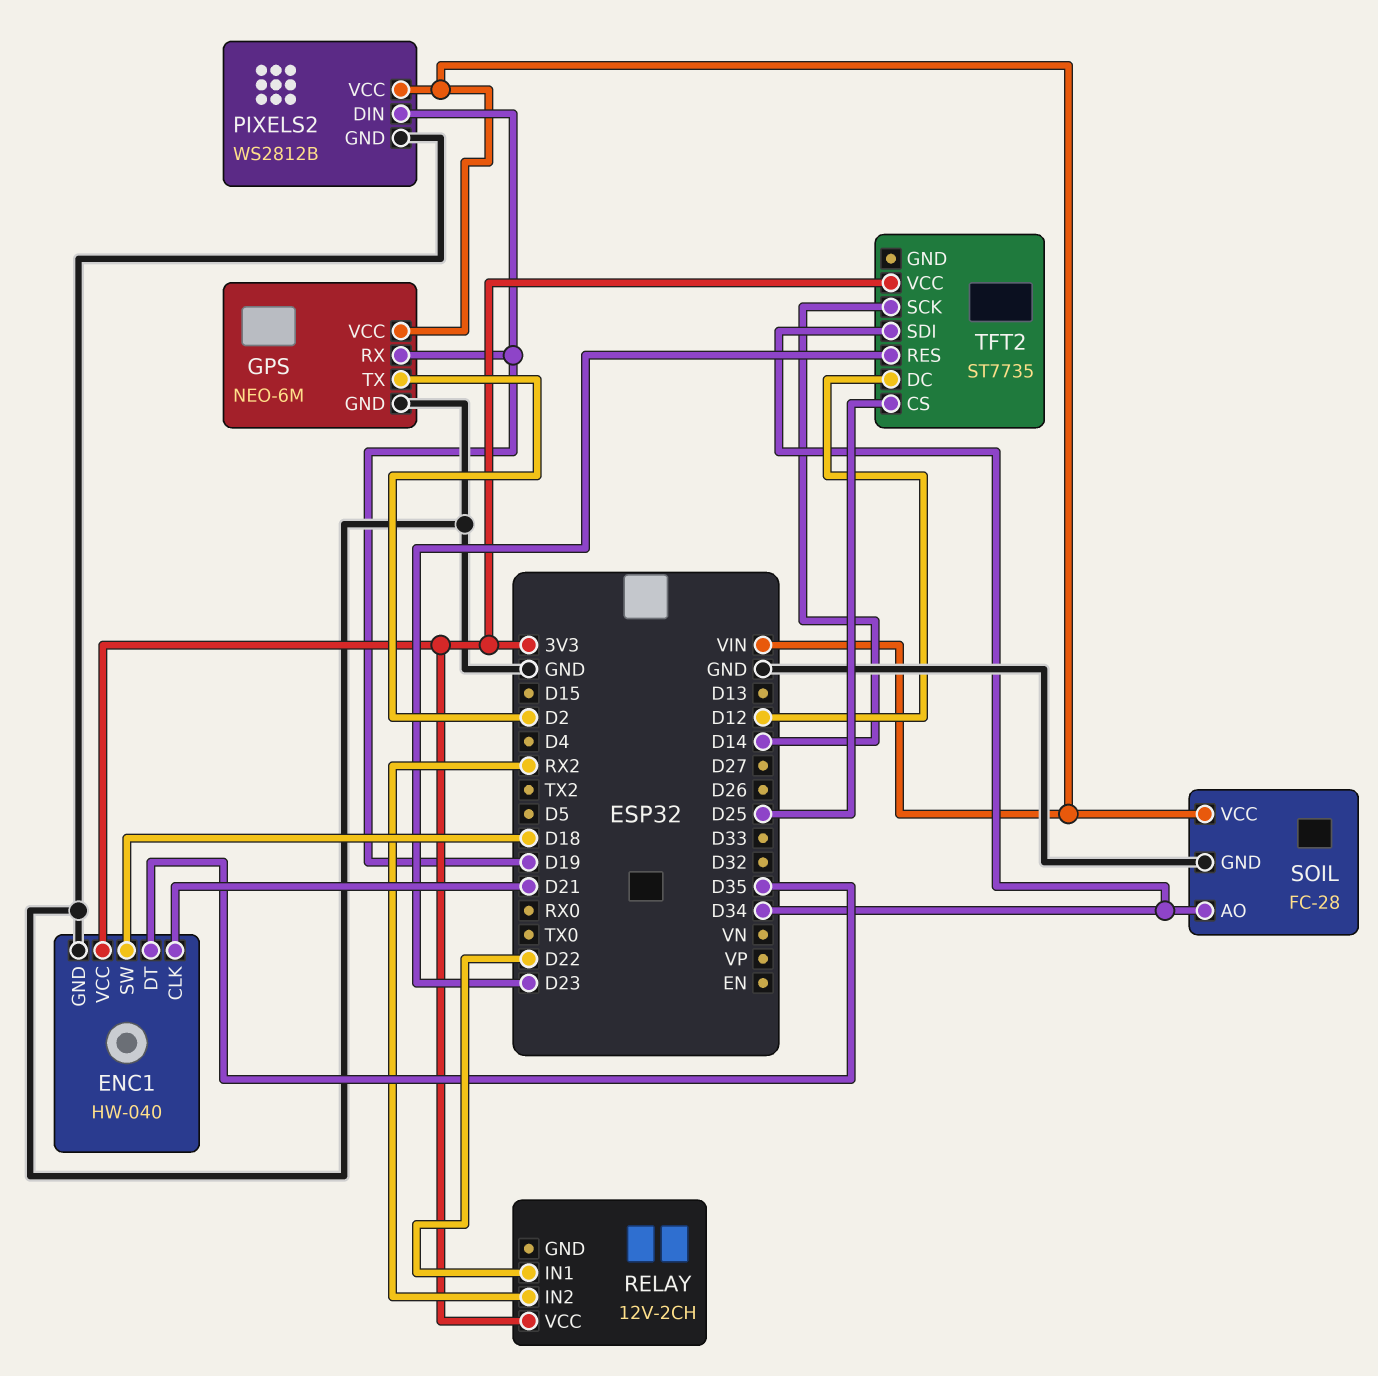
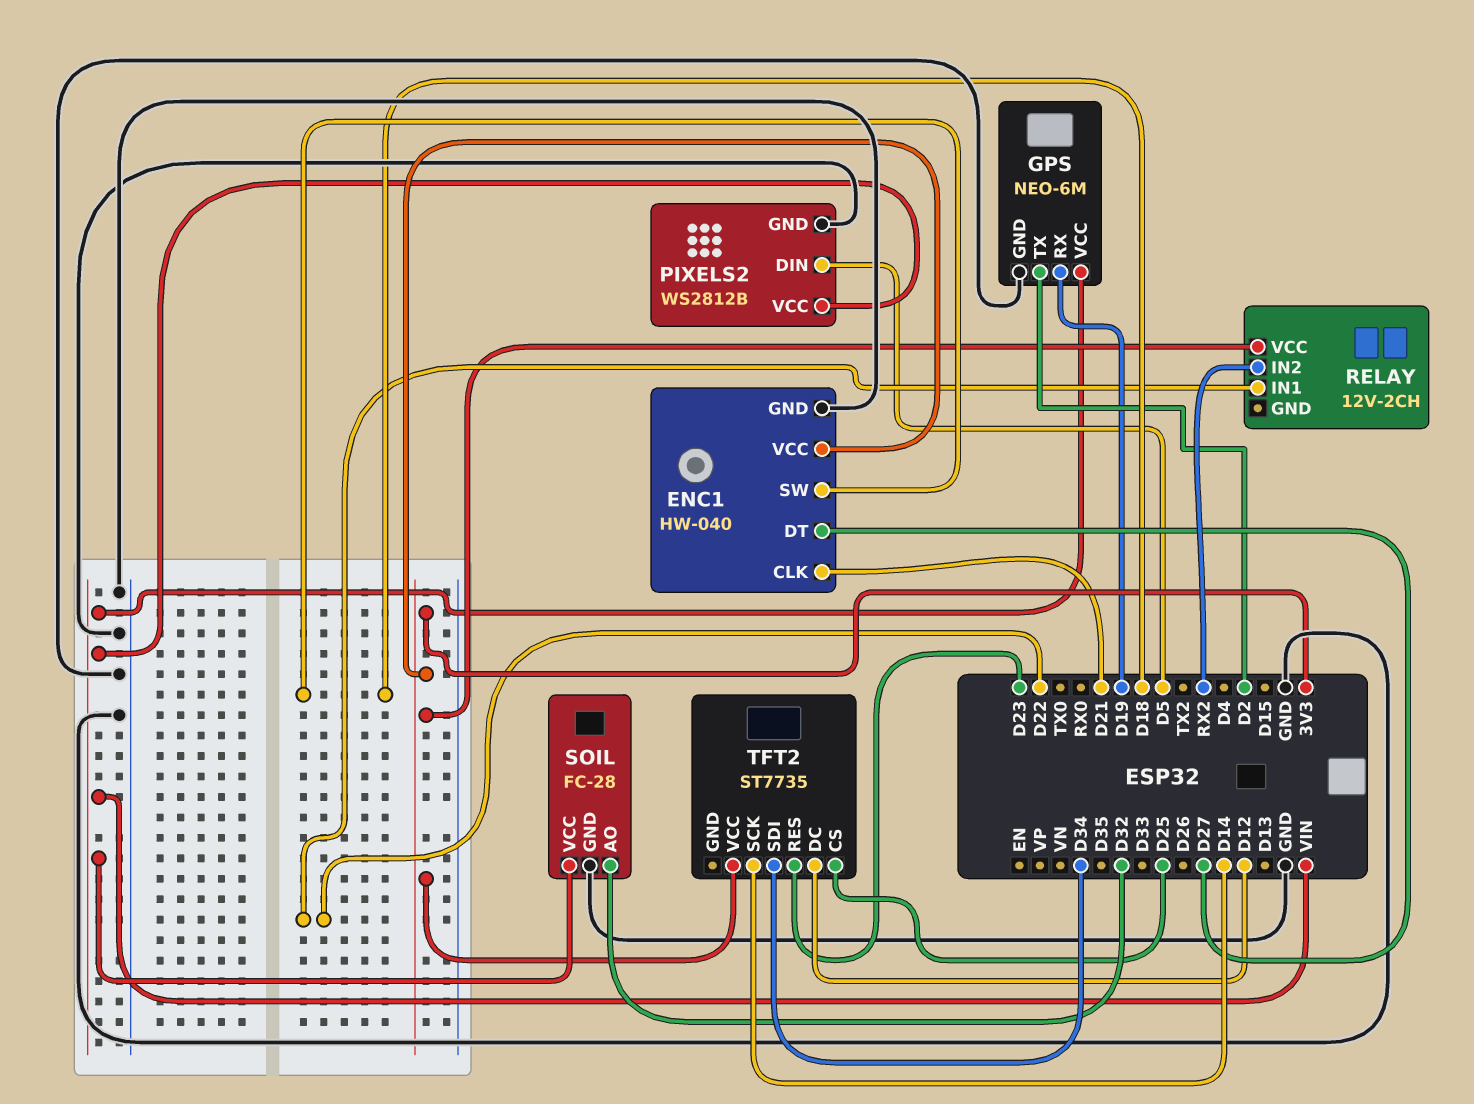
ENC1 pin DT: D35 -> D27
PIXELS2 pin DIN: D19 -> D5
SOIL pin AO: D34 -> D32

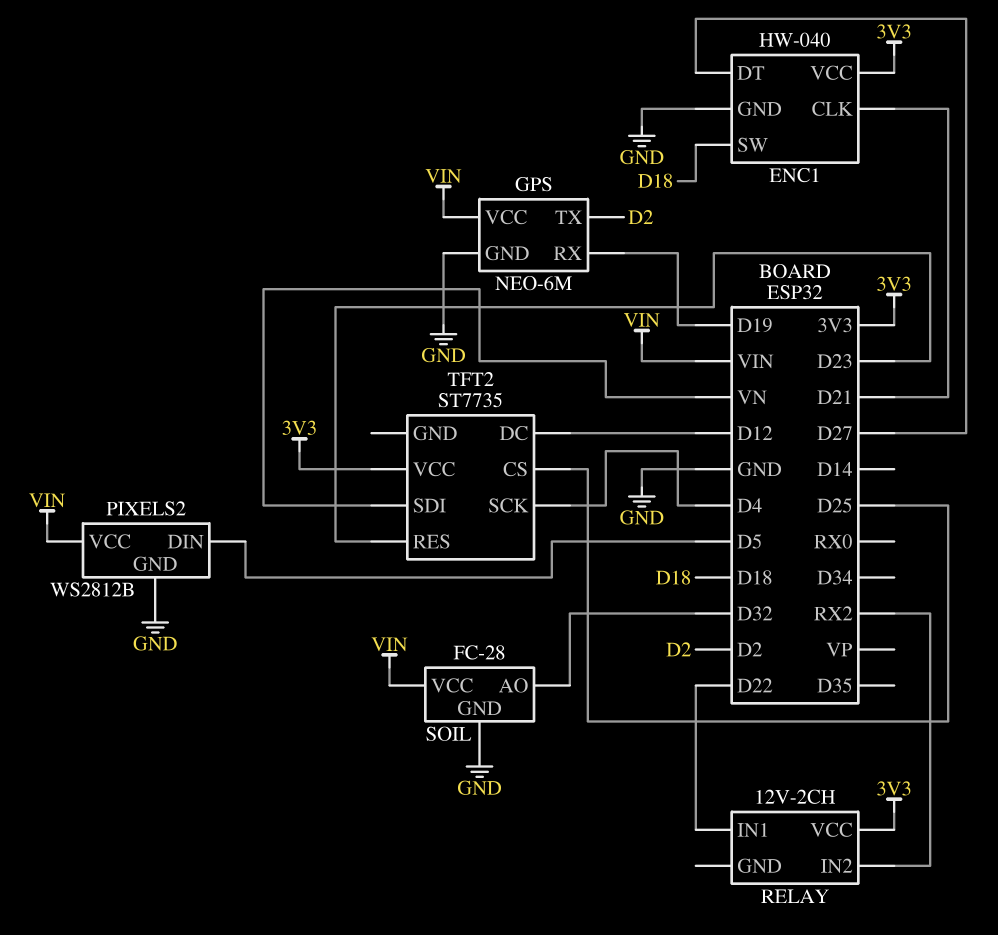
TFT2 pin SCK: D14 -> D4
TFT2 pin SDI: D34 -> VN

